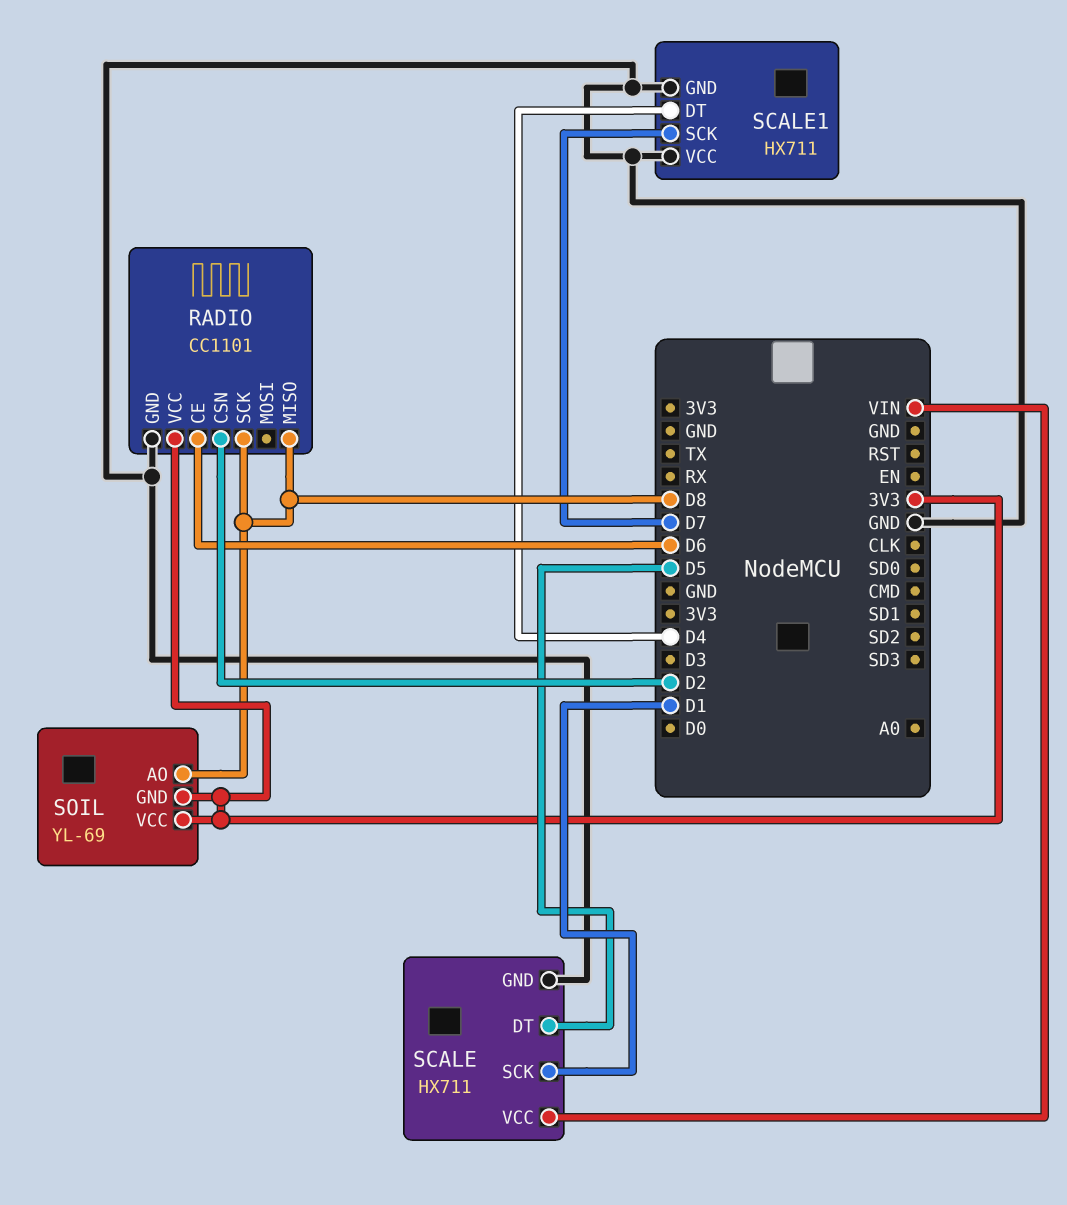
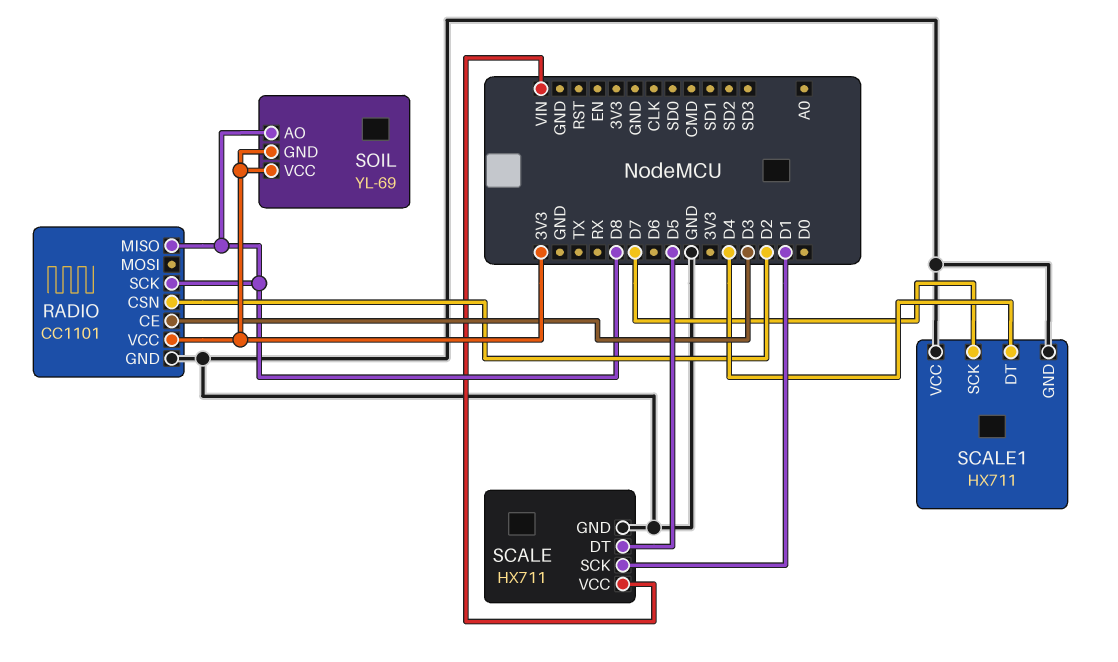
RADIO pin CE: D6 -> D3

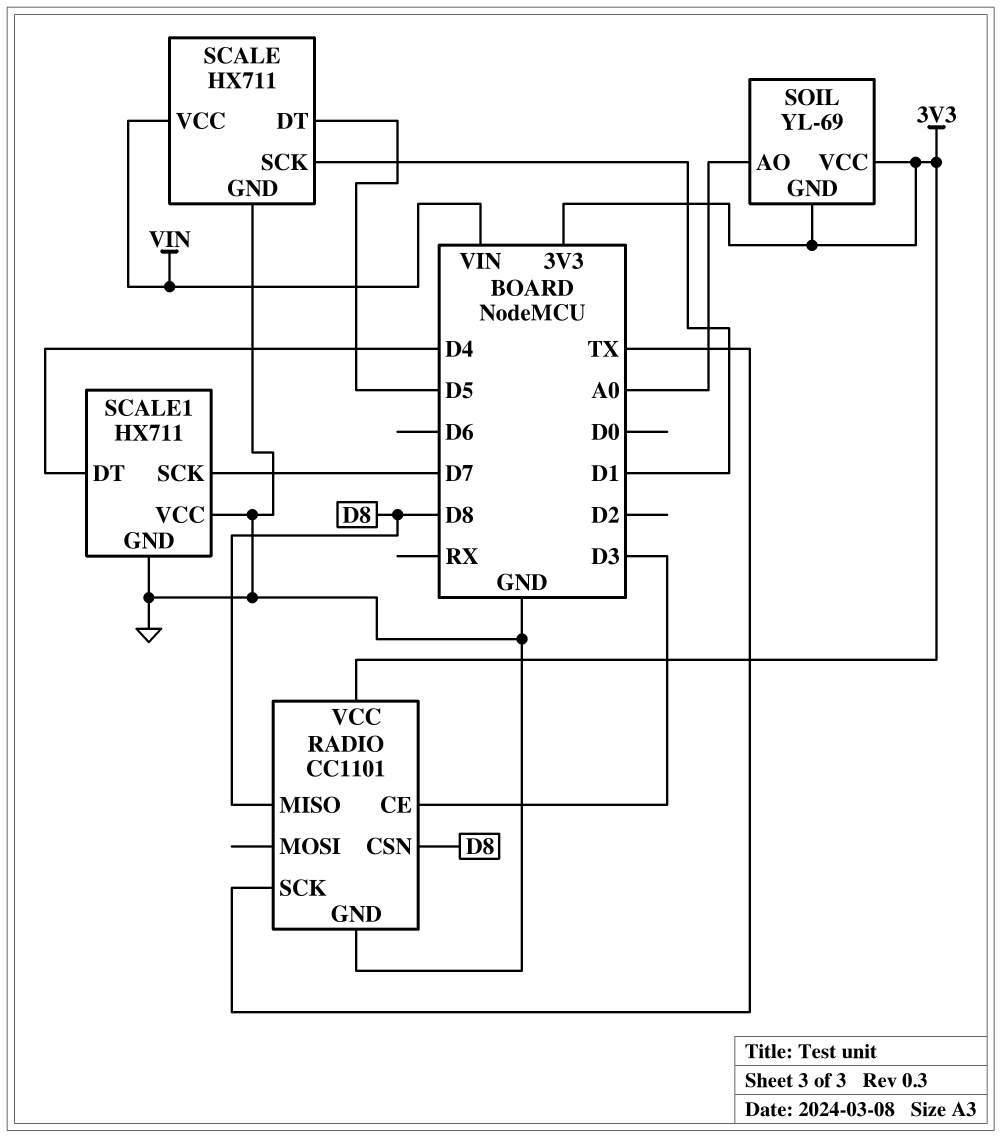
RADIO pin CSN: D2 -> D8
RADIO pin SCK: D8 -> TX
SOIL pin AO: D8 -> A0

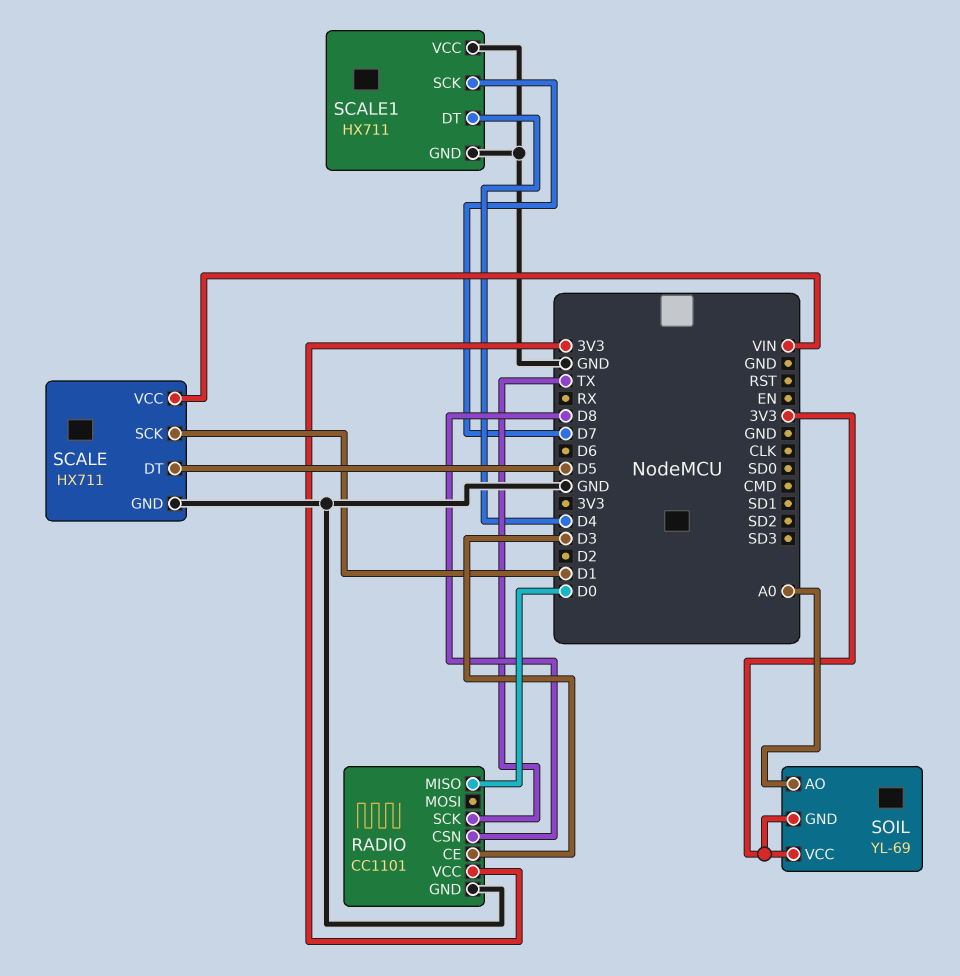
RADIO pin MISO: D8 -> D0

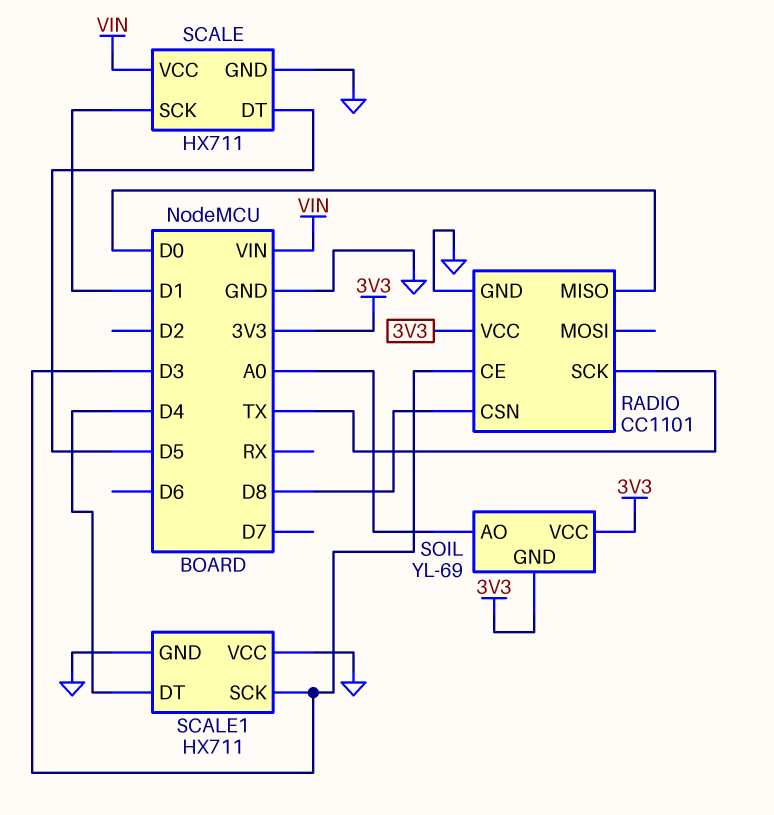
SCALE1 pin SCK: D7 -> D3

